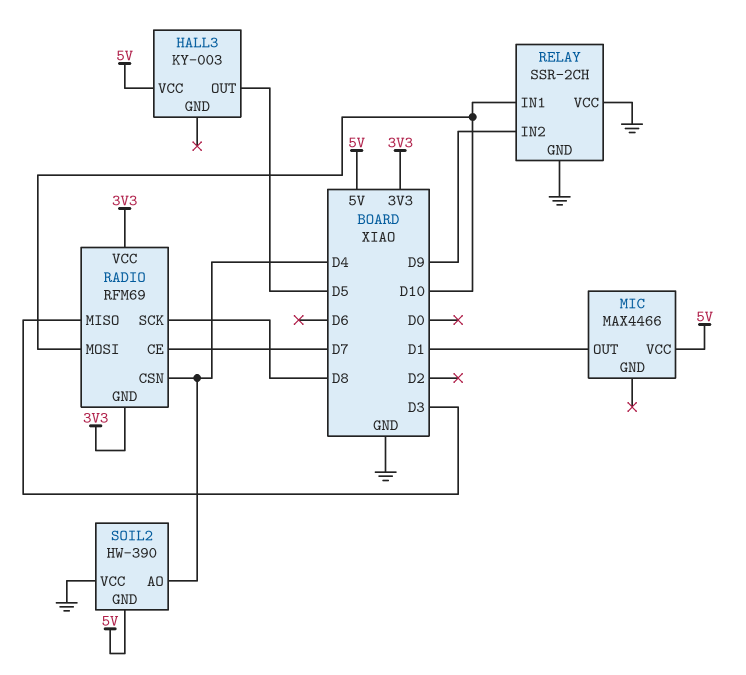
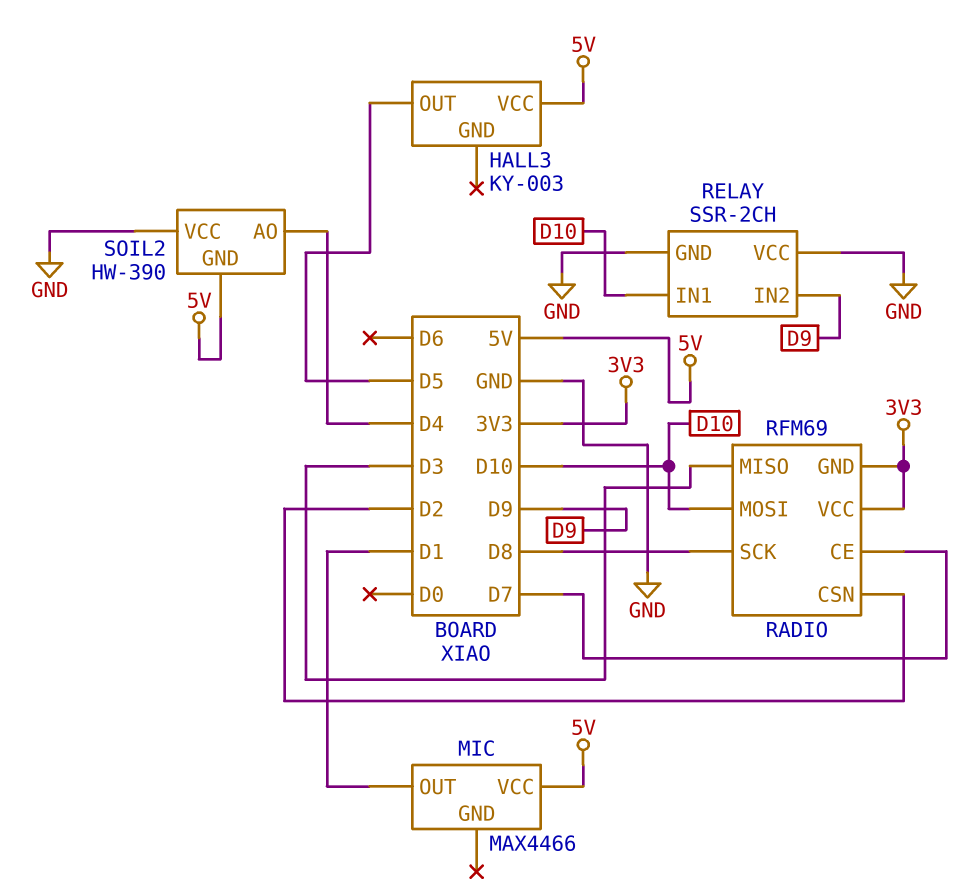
RADIO pin CSN: D4 -> D2

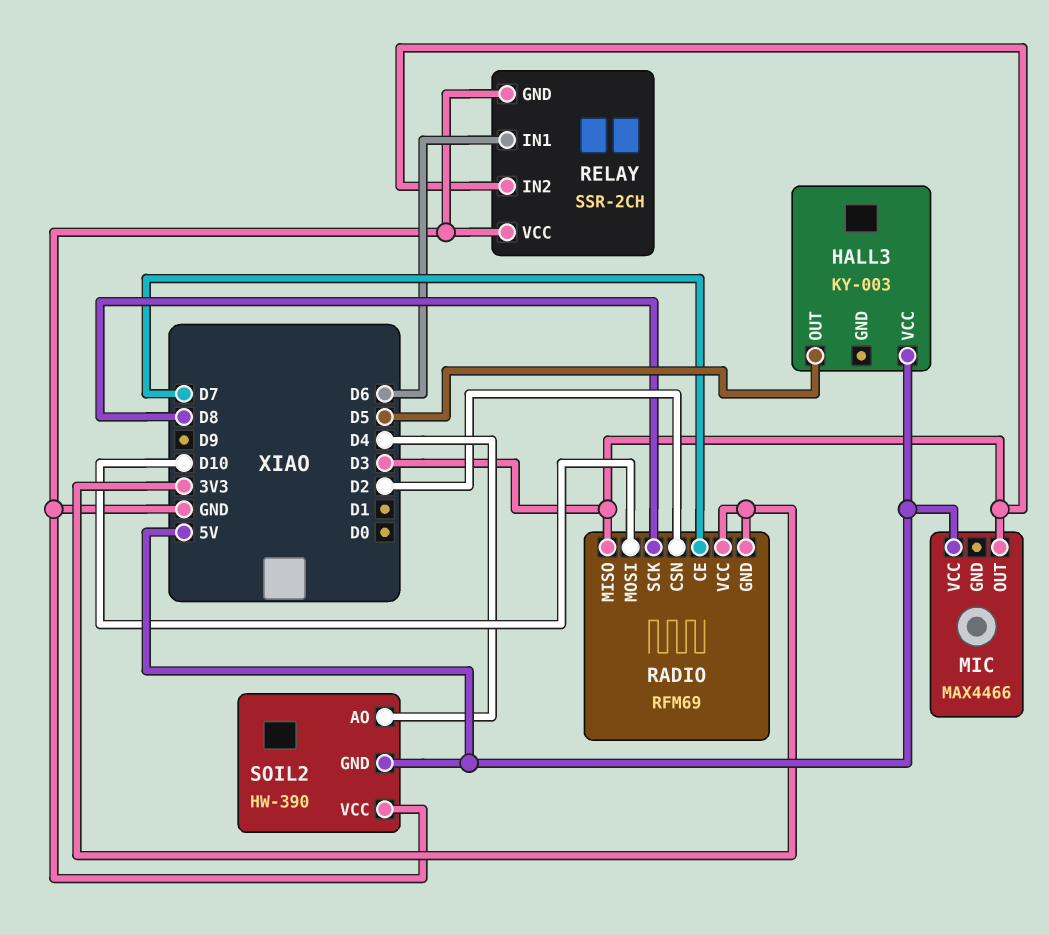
MIC pin OUT: D1 -> D3
RELAY pin IN1: D10 -> D6
RELAY pin IN2: D9 -> D3

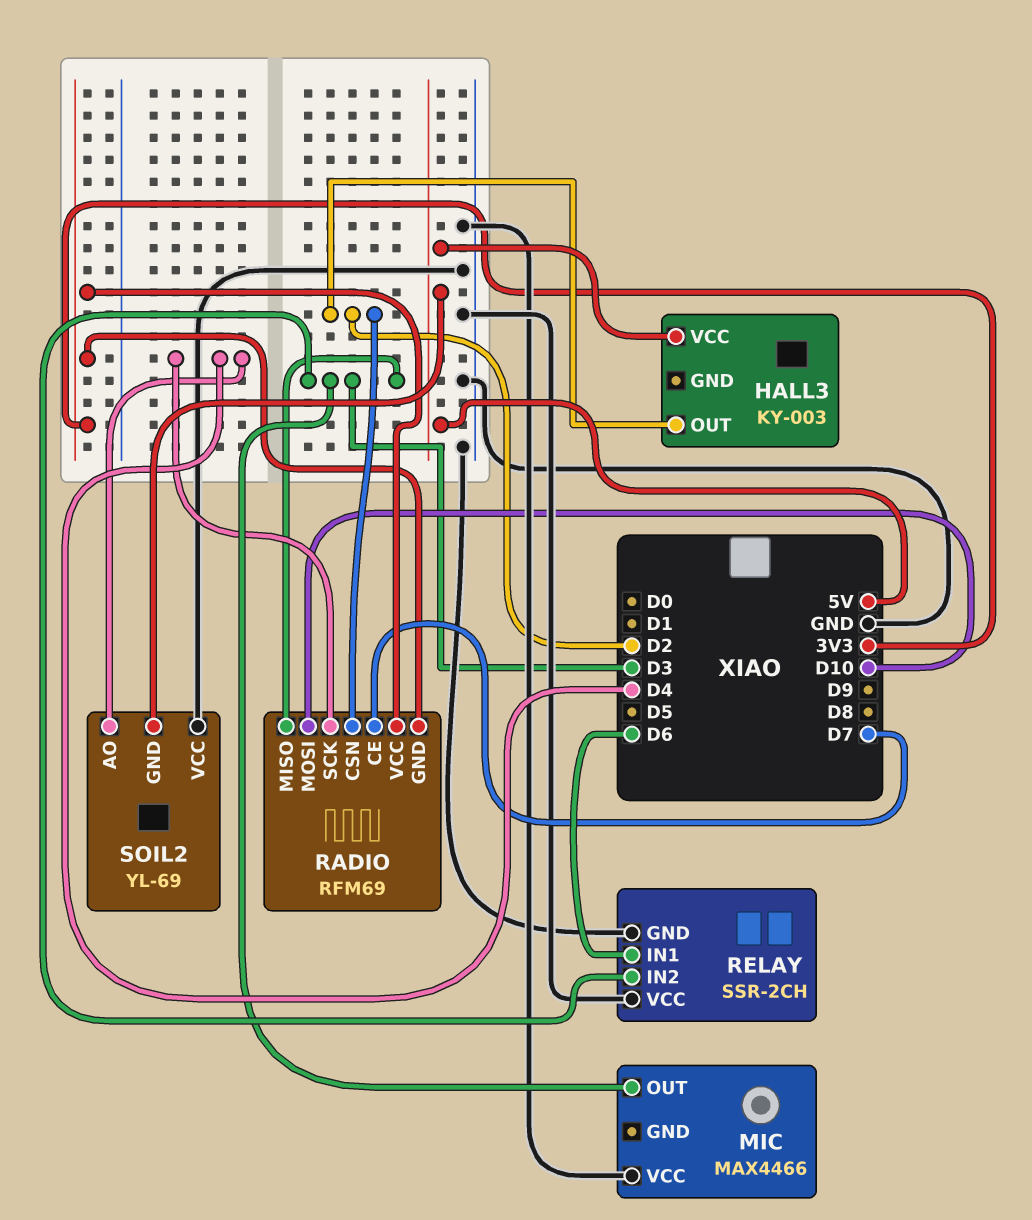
HALL3 pin OUT: D5 -> D2
MIC pin VCC: 5V -> GND
RADIO pin SCK: D8 -> D4
SOIL2: HW-390 -> YL-69

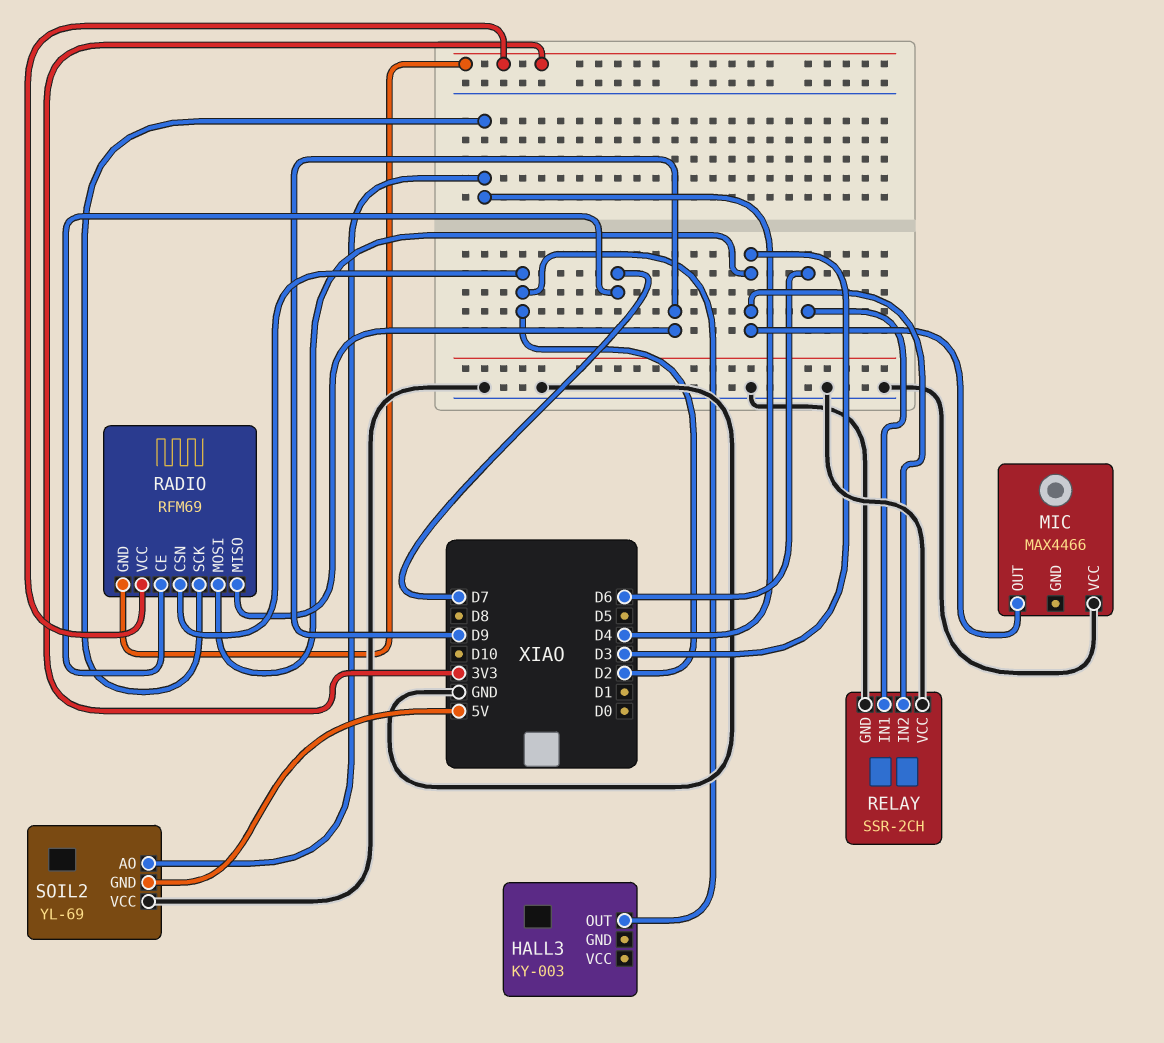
HALL3 pin VCC: 5V -> none
RADIO pin MISO: D3 -> D9
RADIO pin MOSI: D10 -> D3

